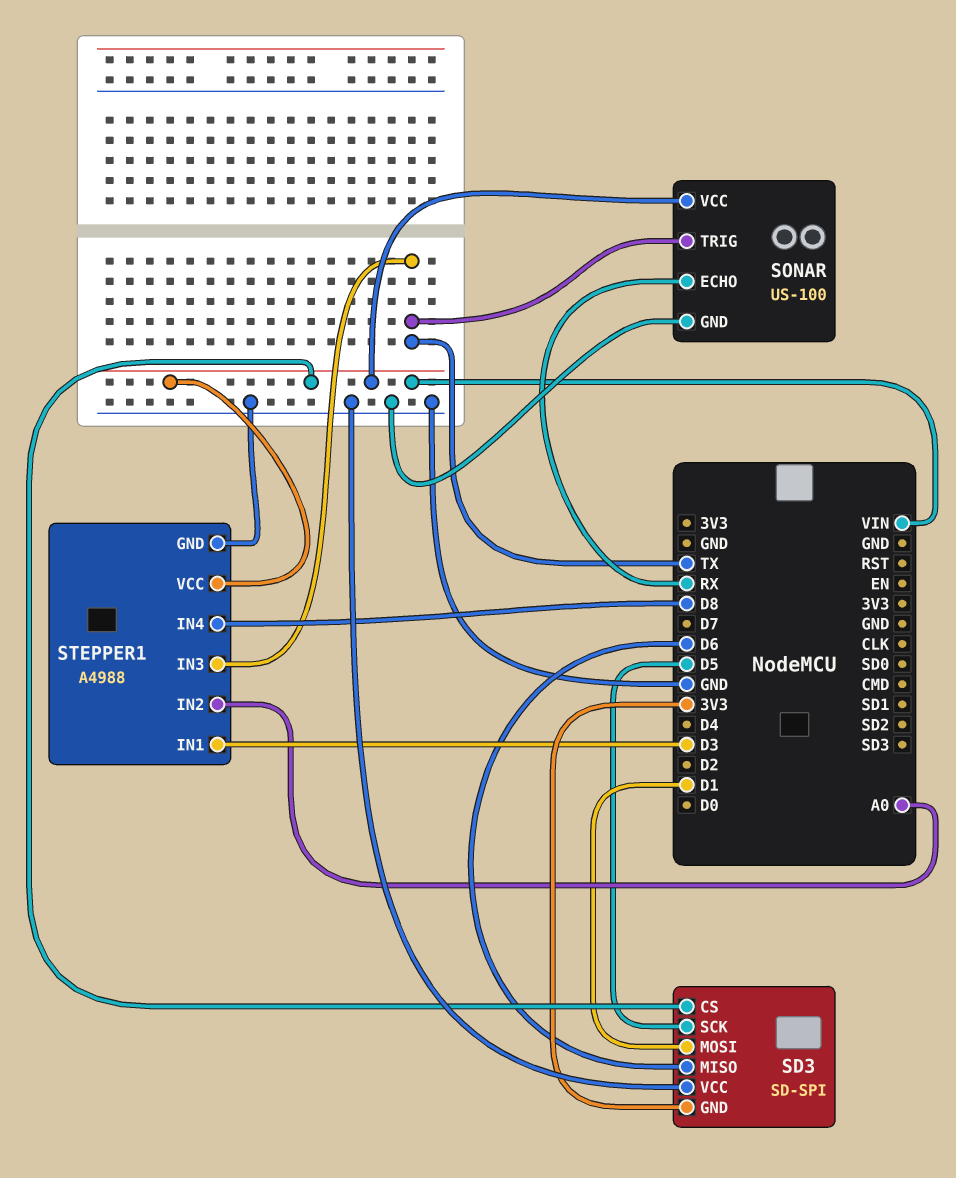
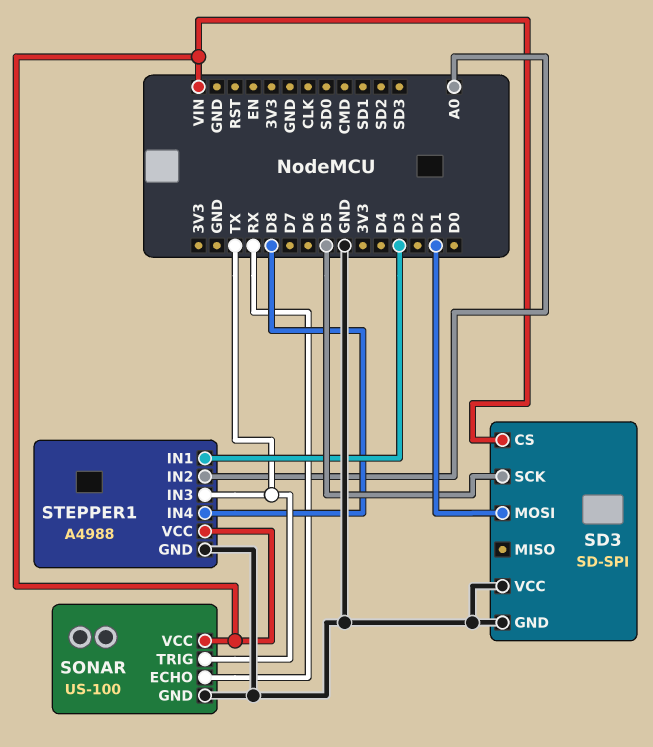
SD3 pin GND: 3V3 -> GND
SD3 pin MISO: D6 -> none

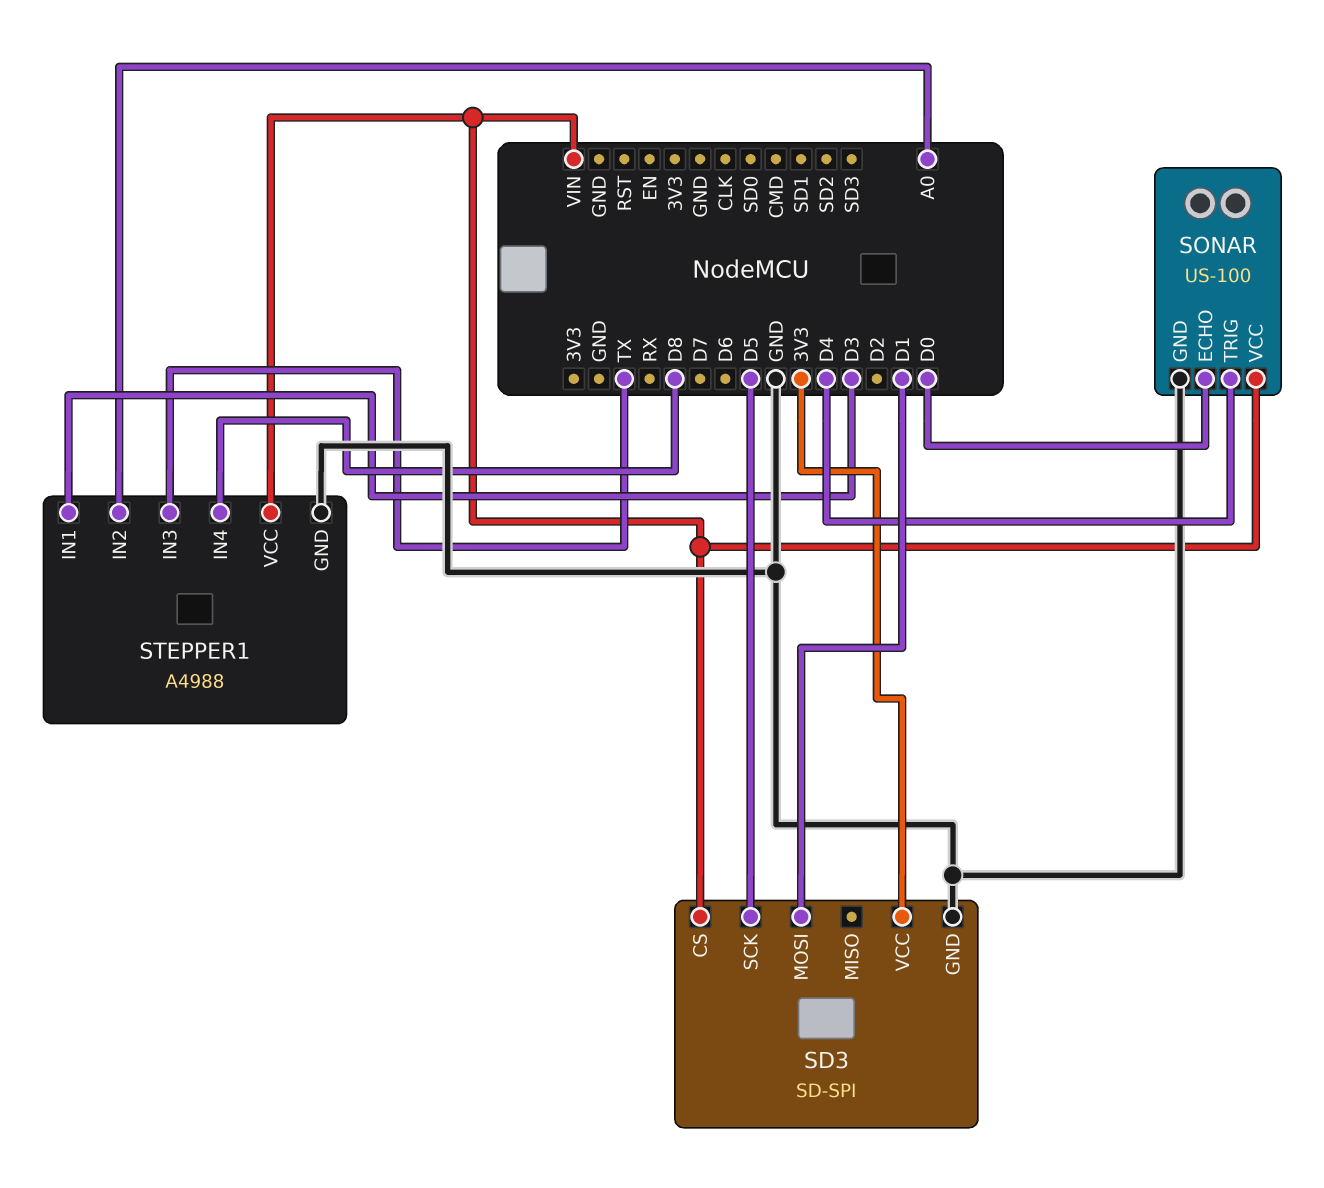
SD3 pin VCC: GND -> 3V3
SONAR pin ECHO: RX -> D0
SONAR pin TRIG: TX -> D4

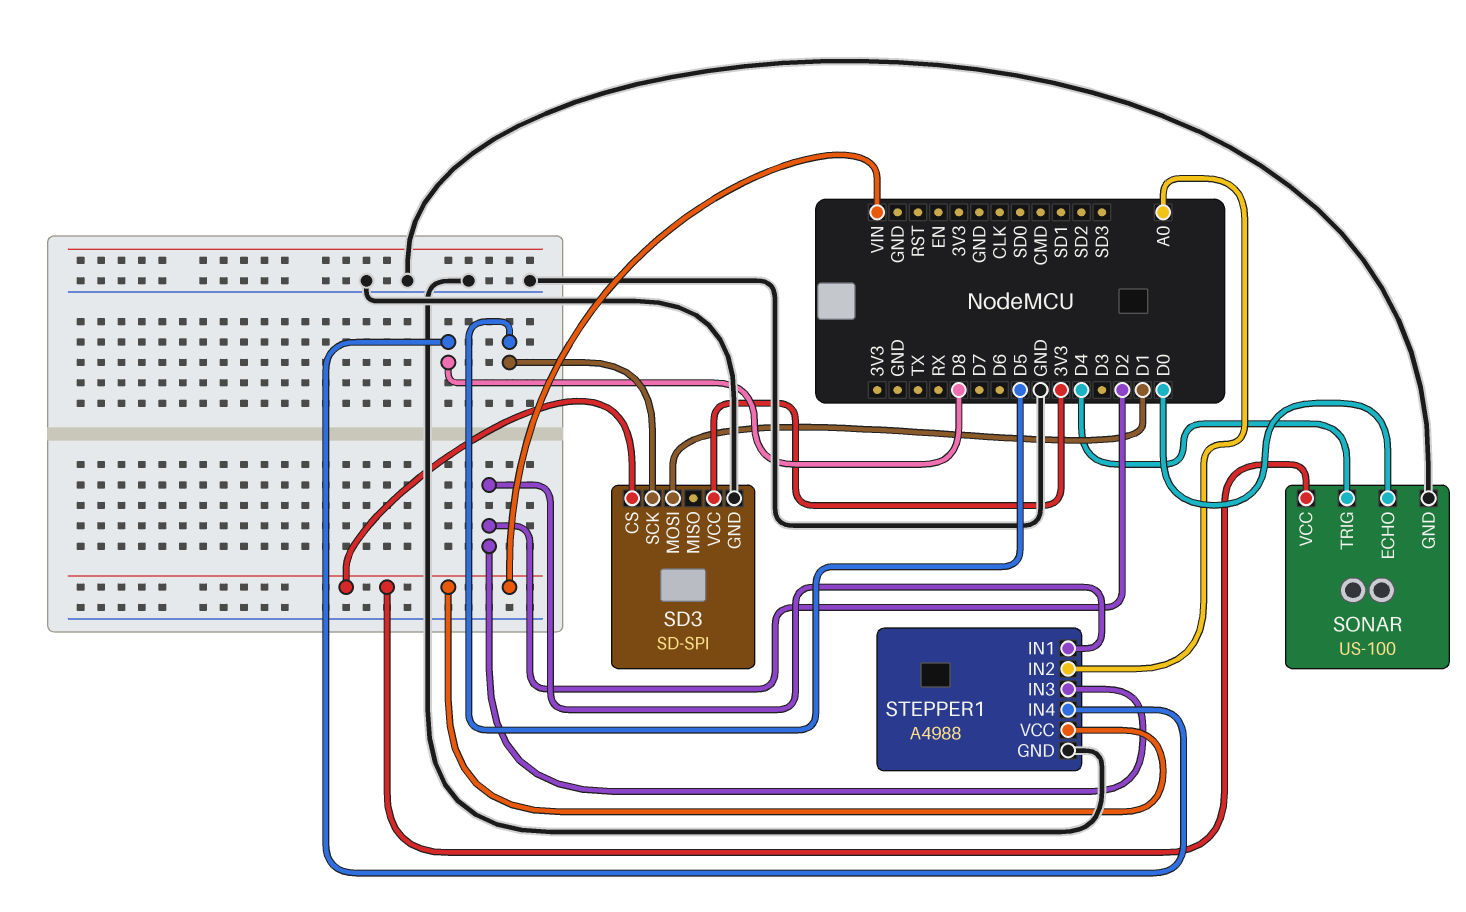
STEPPER1 pin IN1: D3 -> D2
STEPPER1 pin IN3: TX -> D2

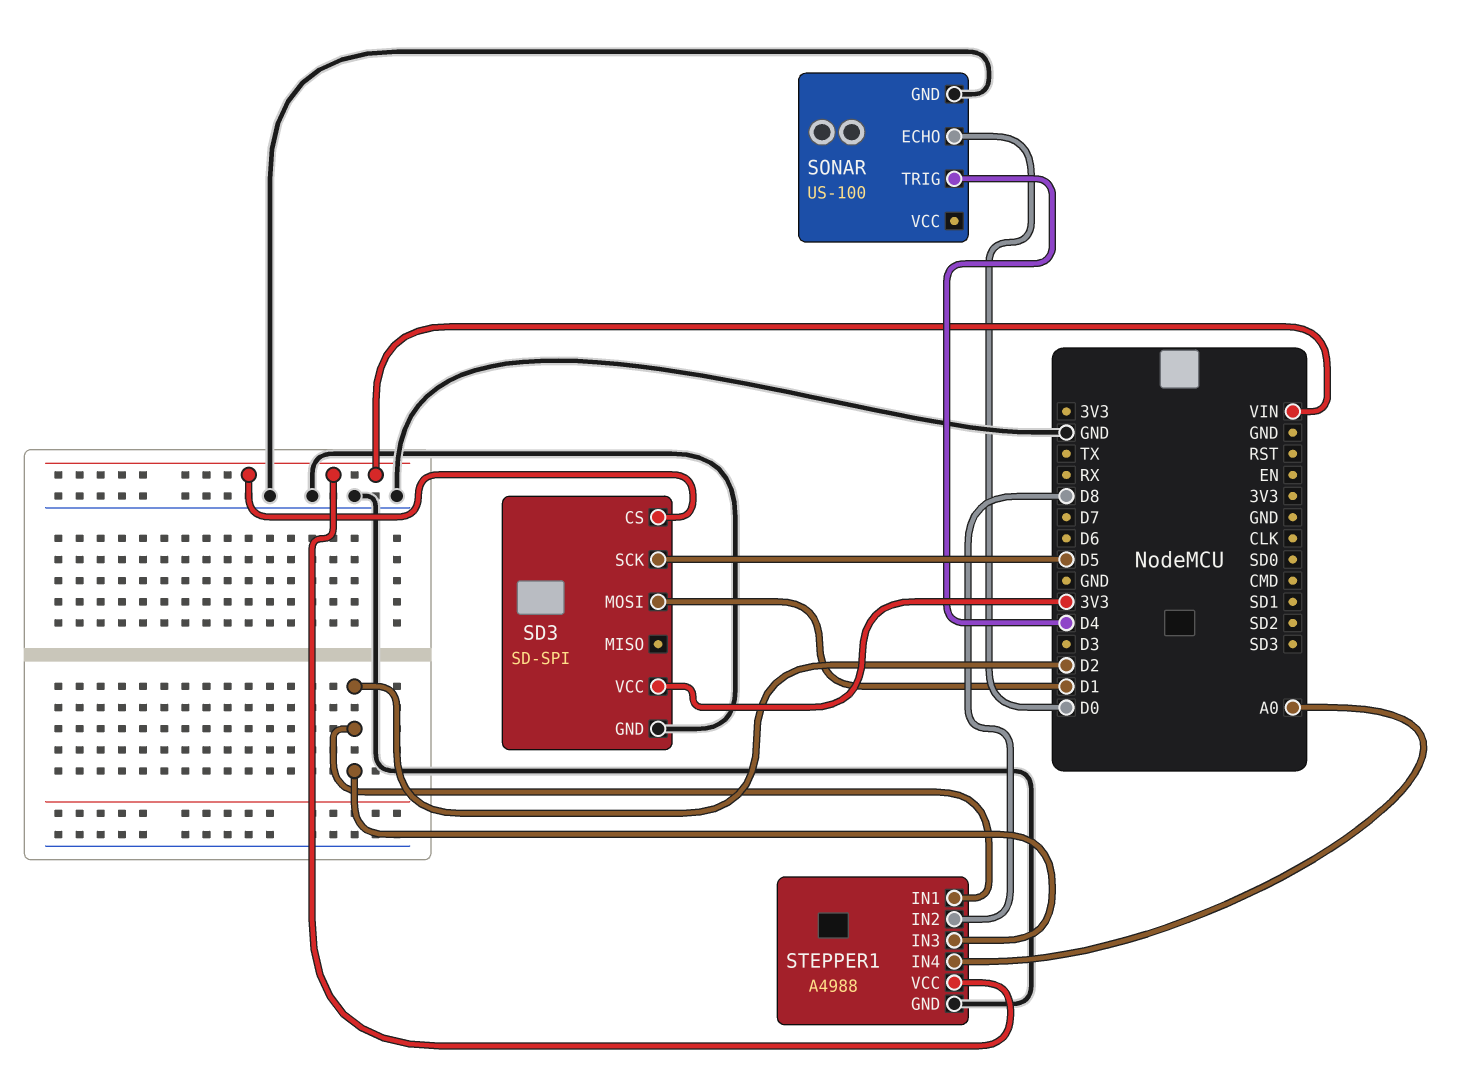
SONAR pin VCC: VIN -> none
STEPPER1 pin IN2: A0 -> D8
STEPPER1 pin IN4: D8 -> A0

